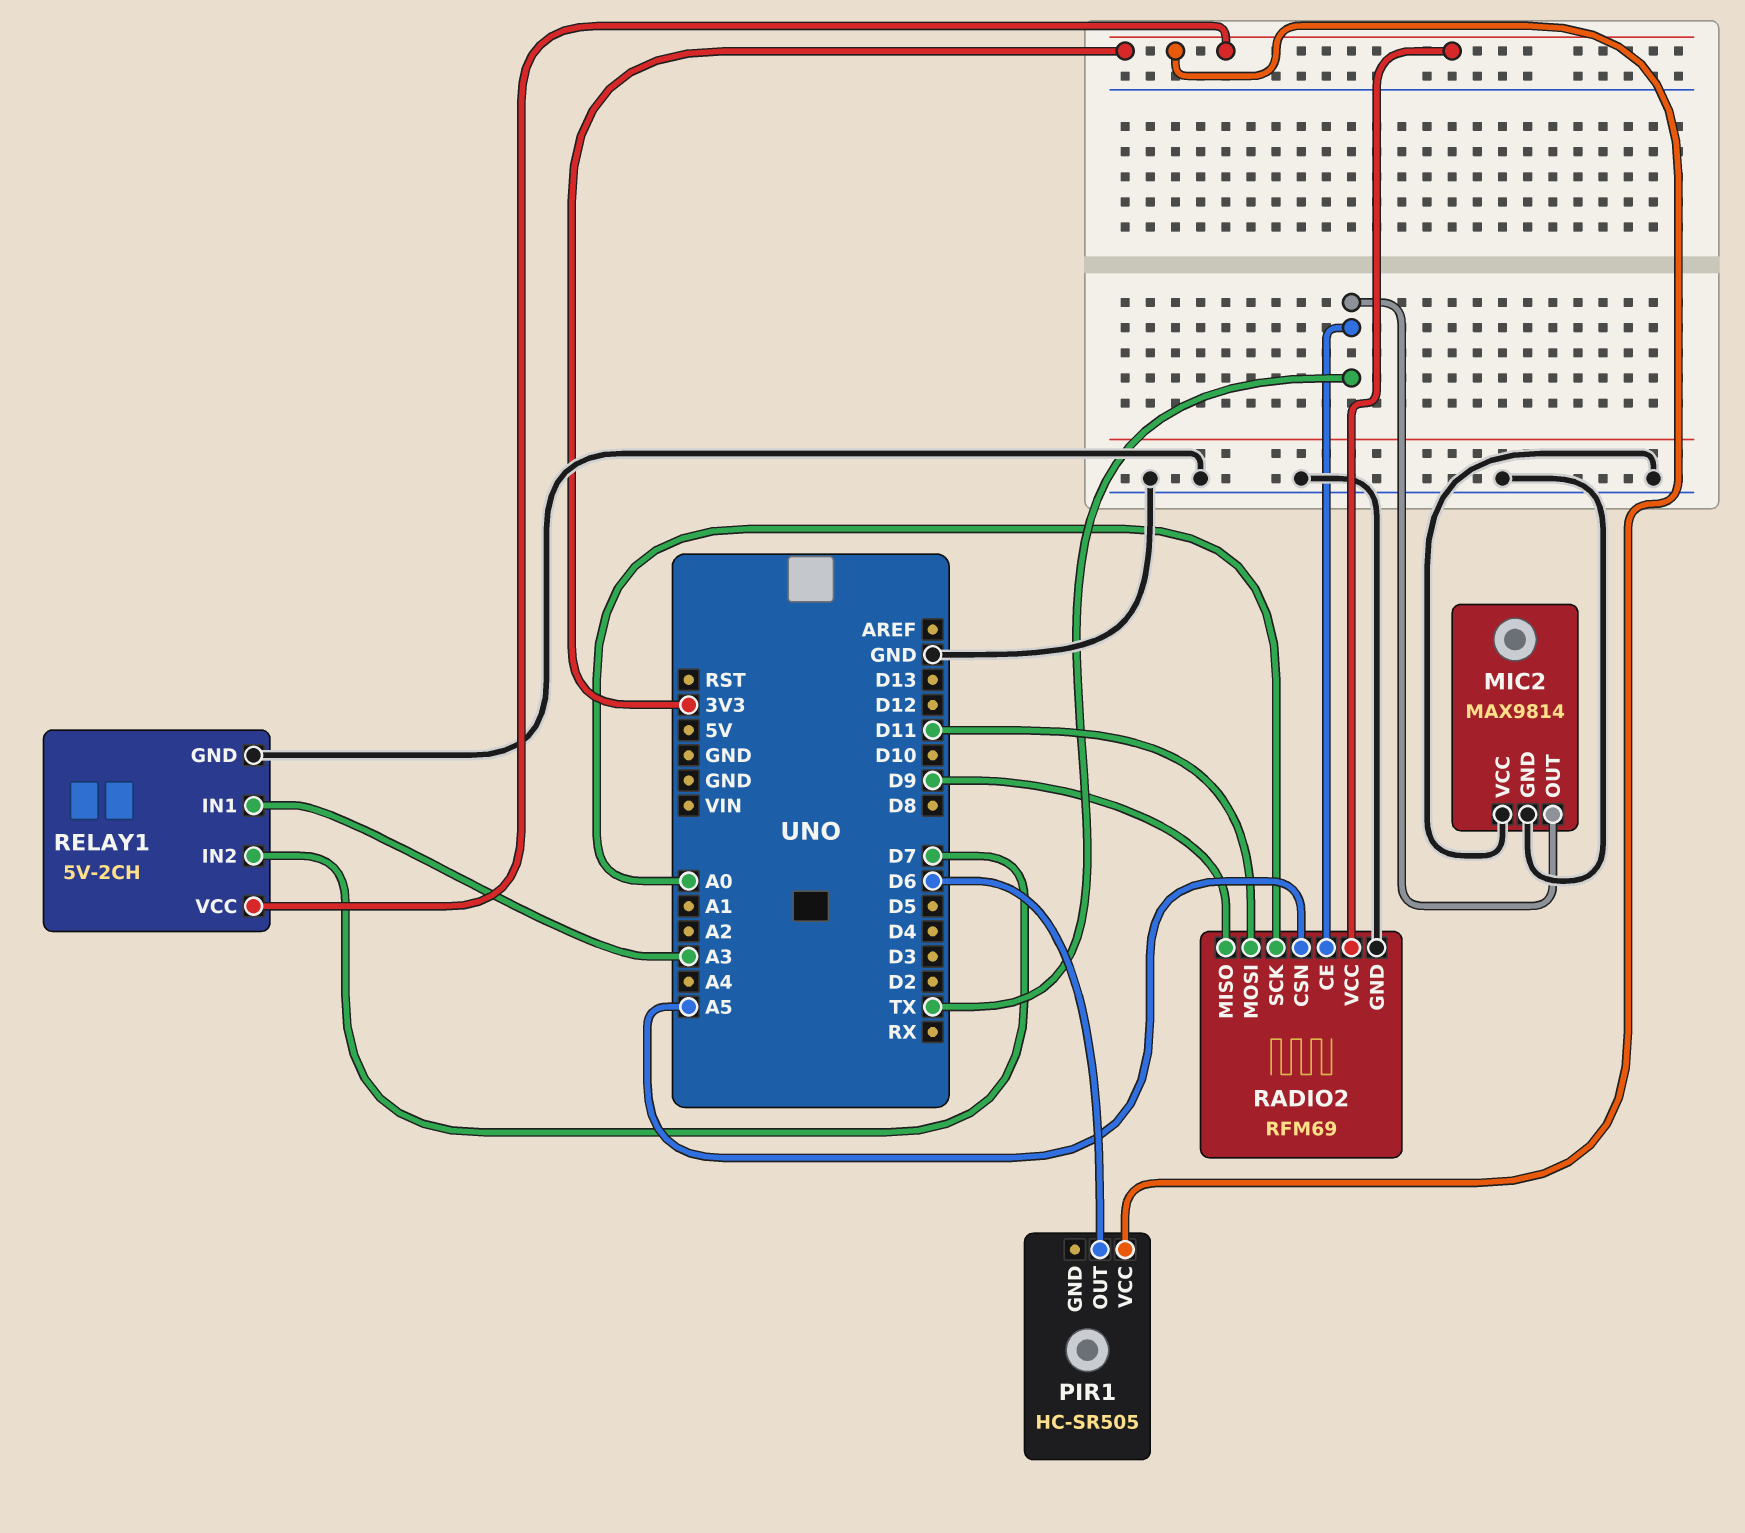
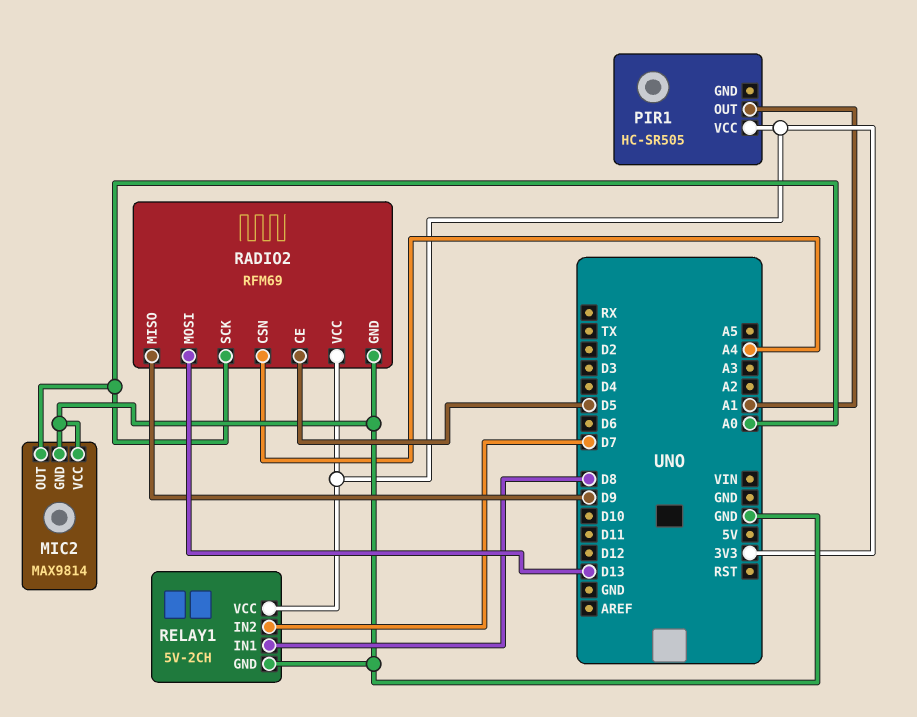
MIC2 pin OUT: TX -> A0
PIR1 pin OUT: D6 -> A1
RADIO2 pin CE: TX -> D5
RADIO2 pin CSN: A5 -> A4
RADIO2 pin MOSI: D11 -> D13
RELAY1 pin IN1: A3 -> D8

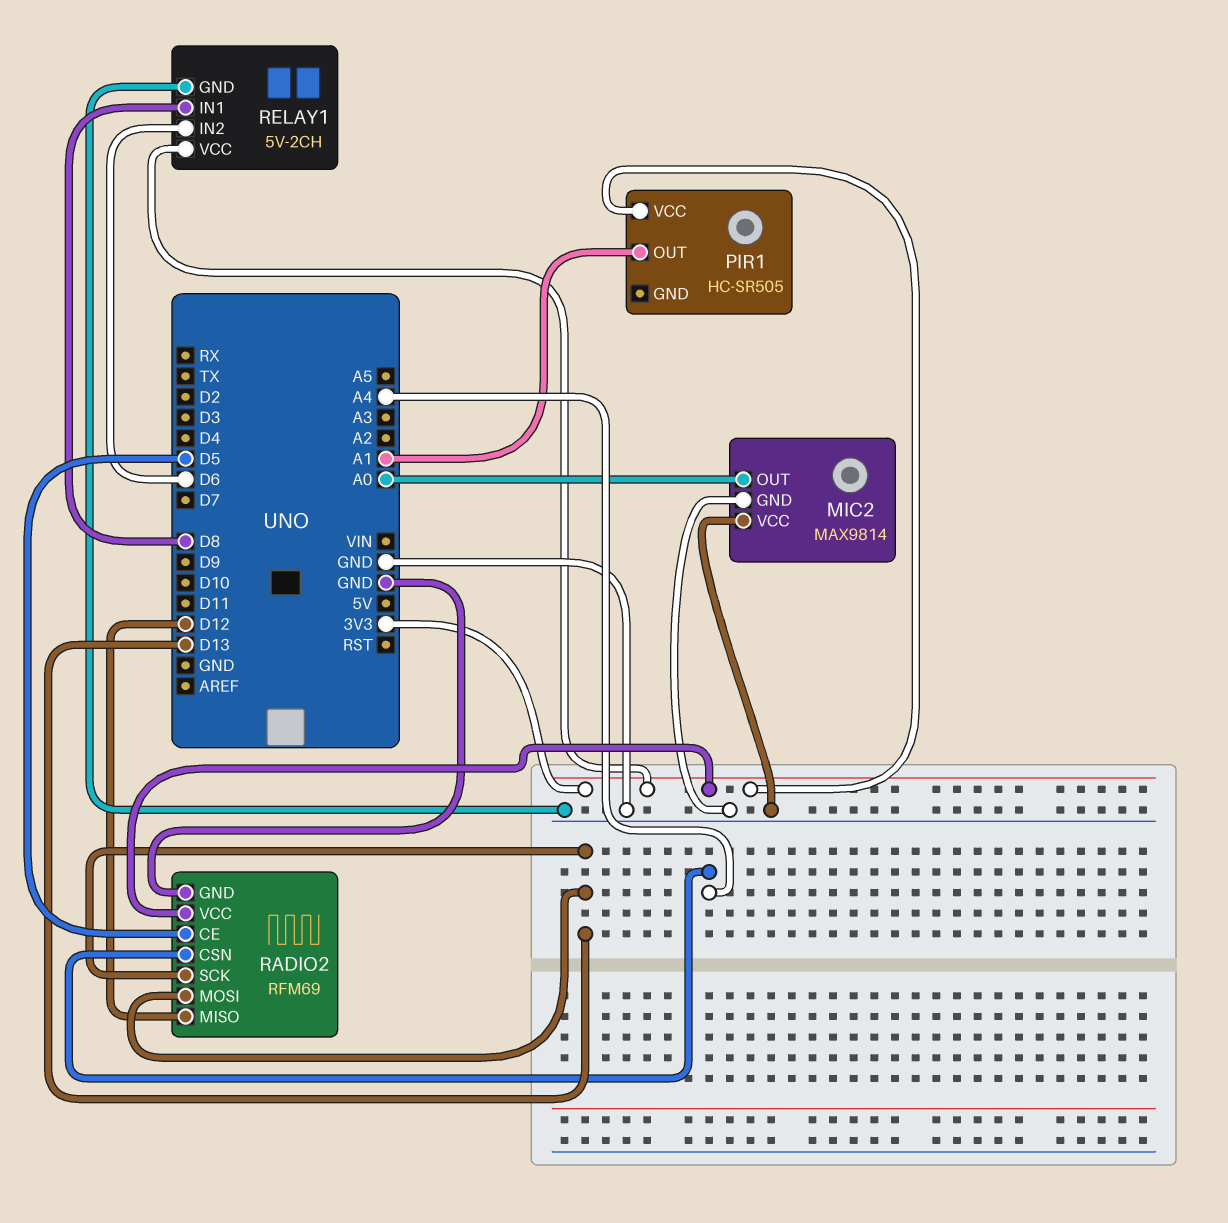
RADIO2 pin MISO: D9 -> D12
RADIO2 pin SCK: A0 -> D13
RELAY1 pin IN2: D7 -> D6

